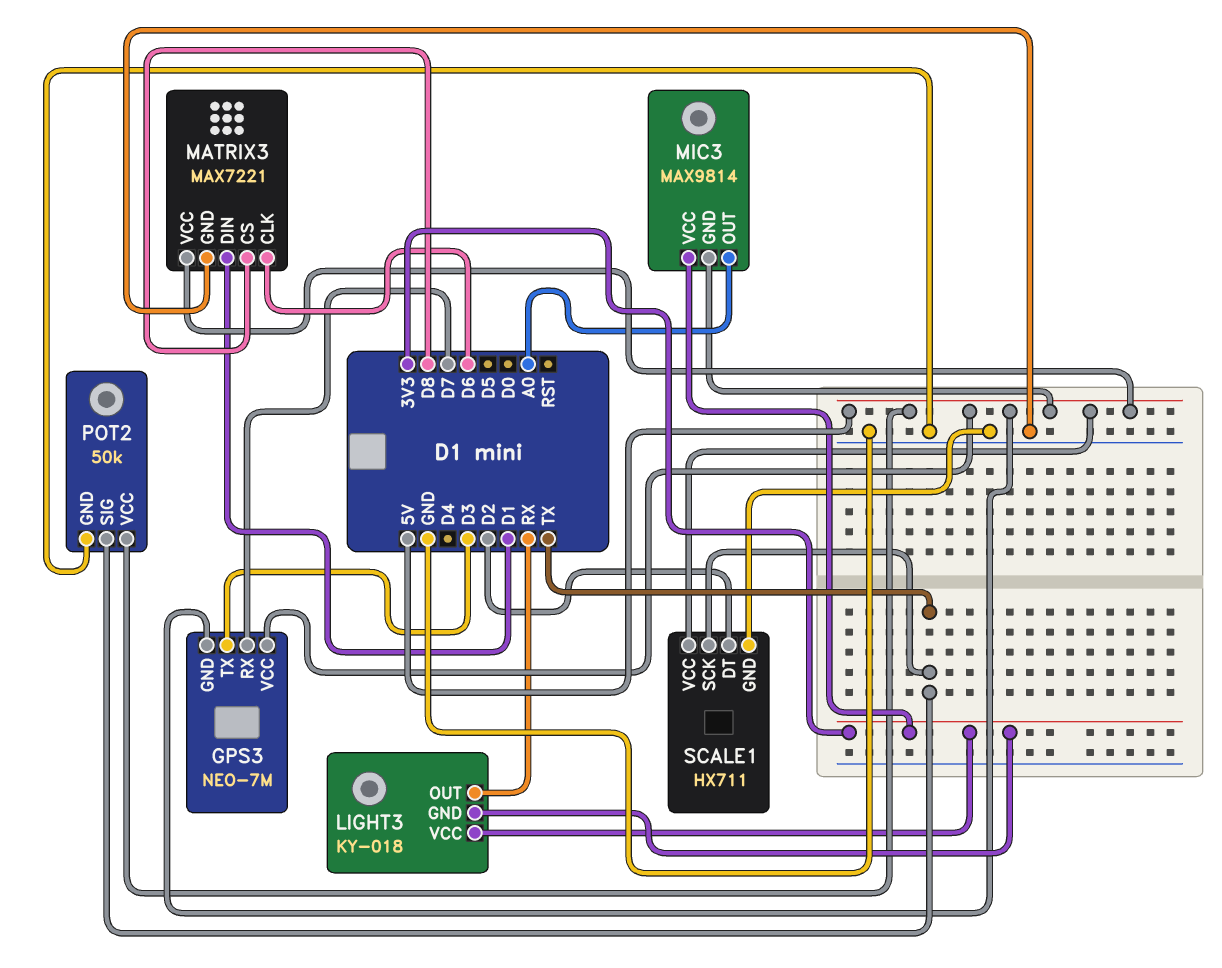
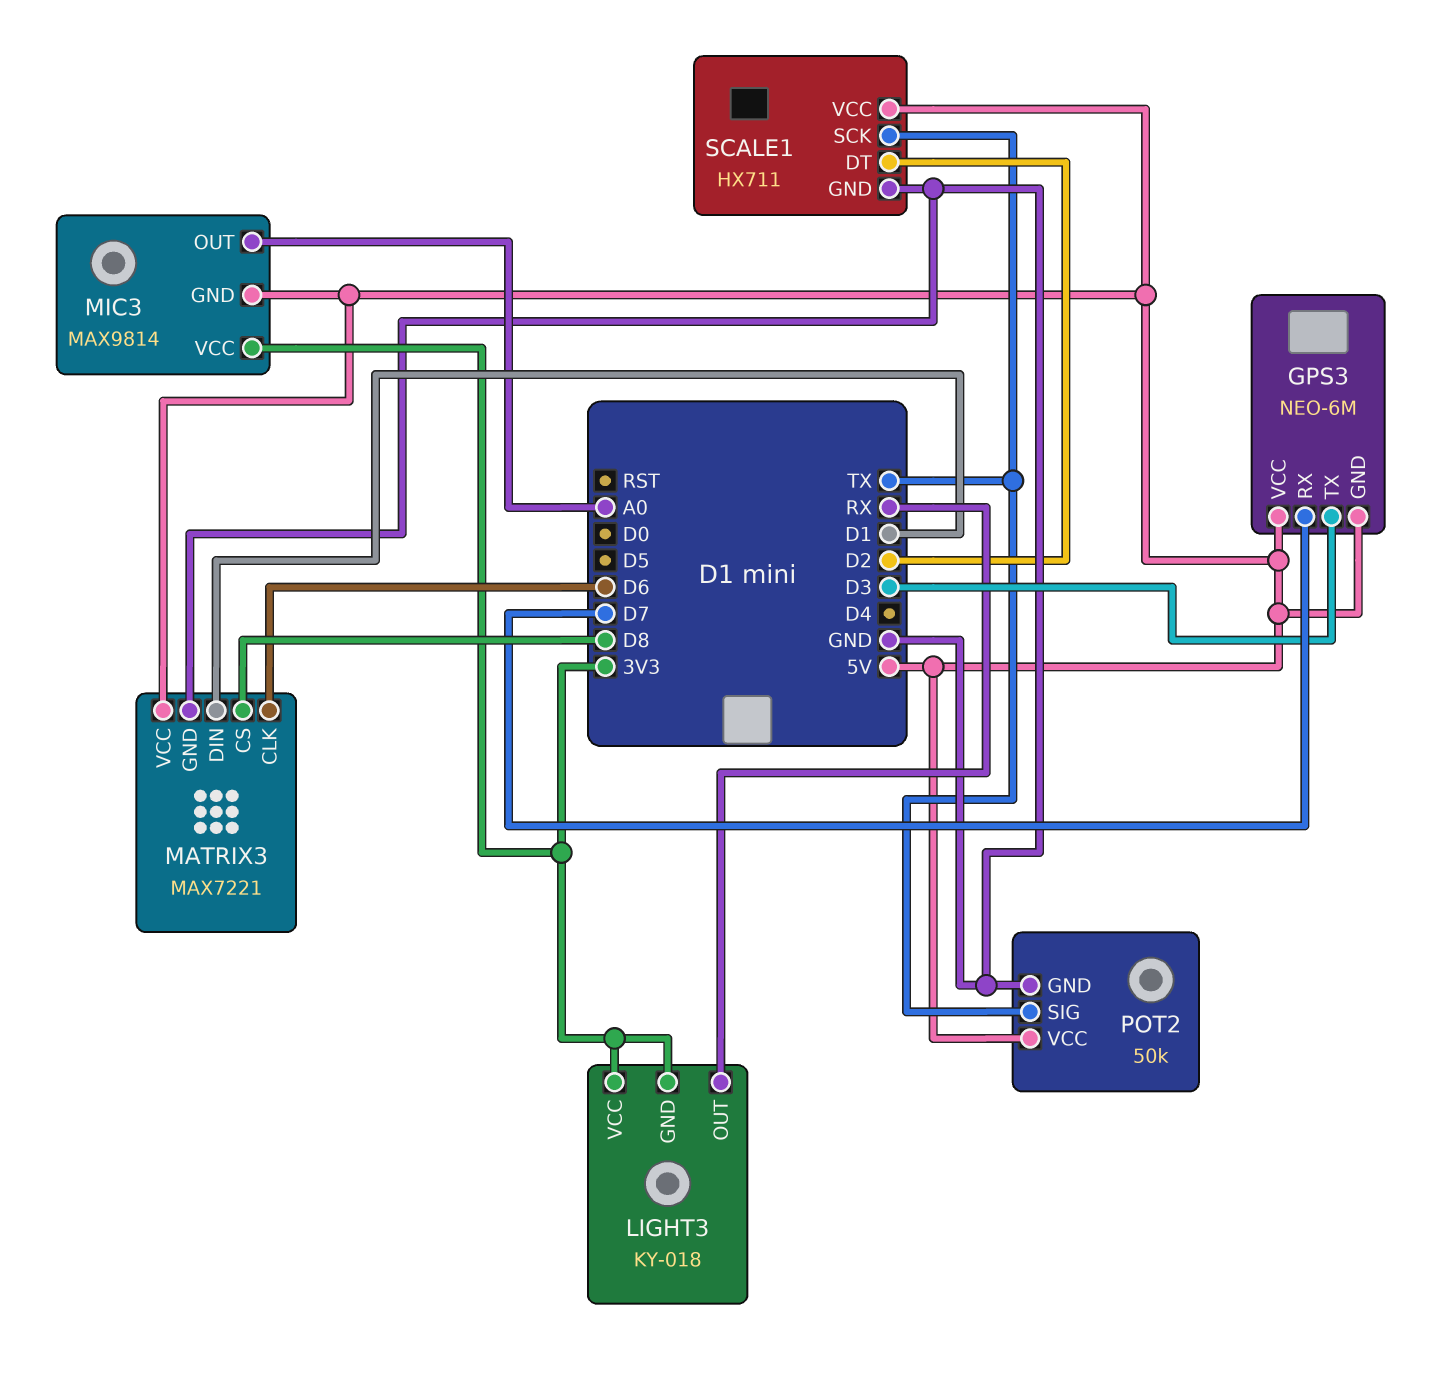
GPS3: NEO-7M -> NEO-6M

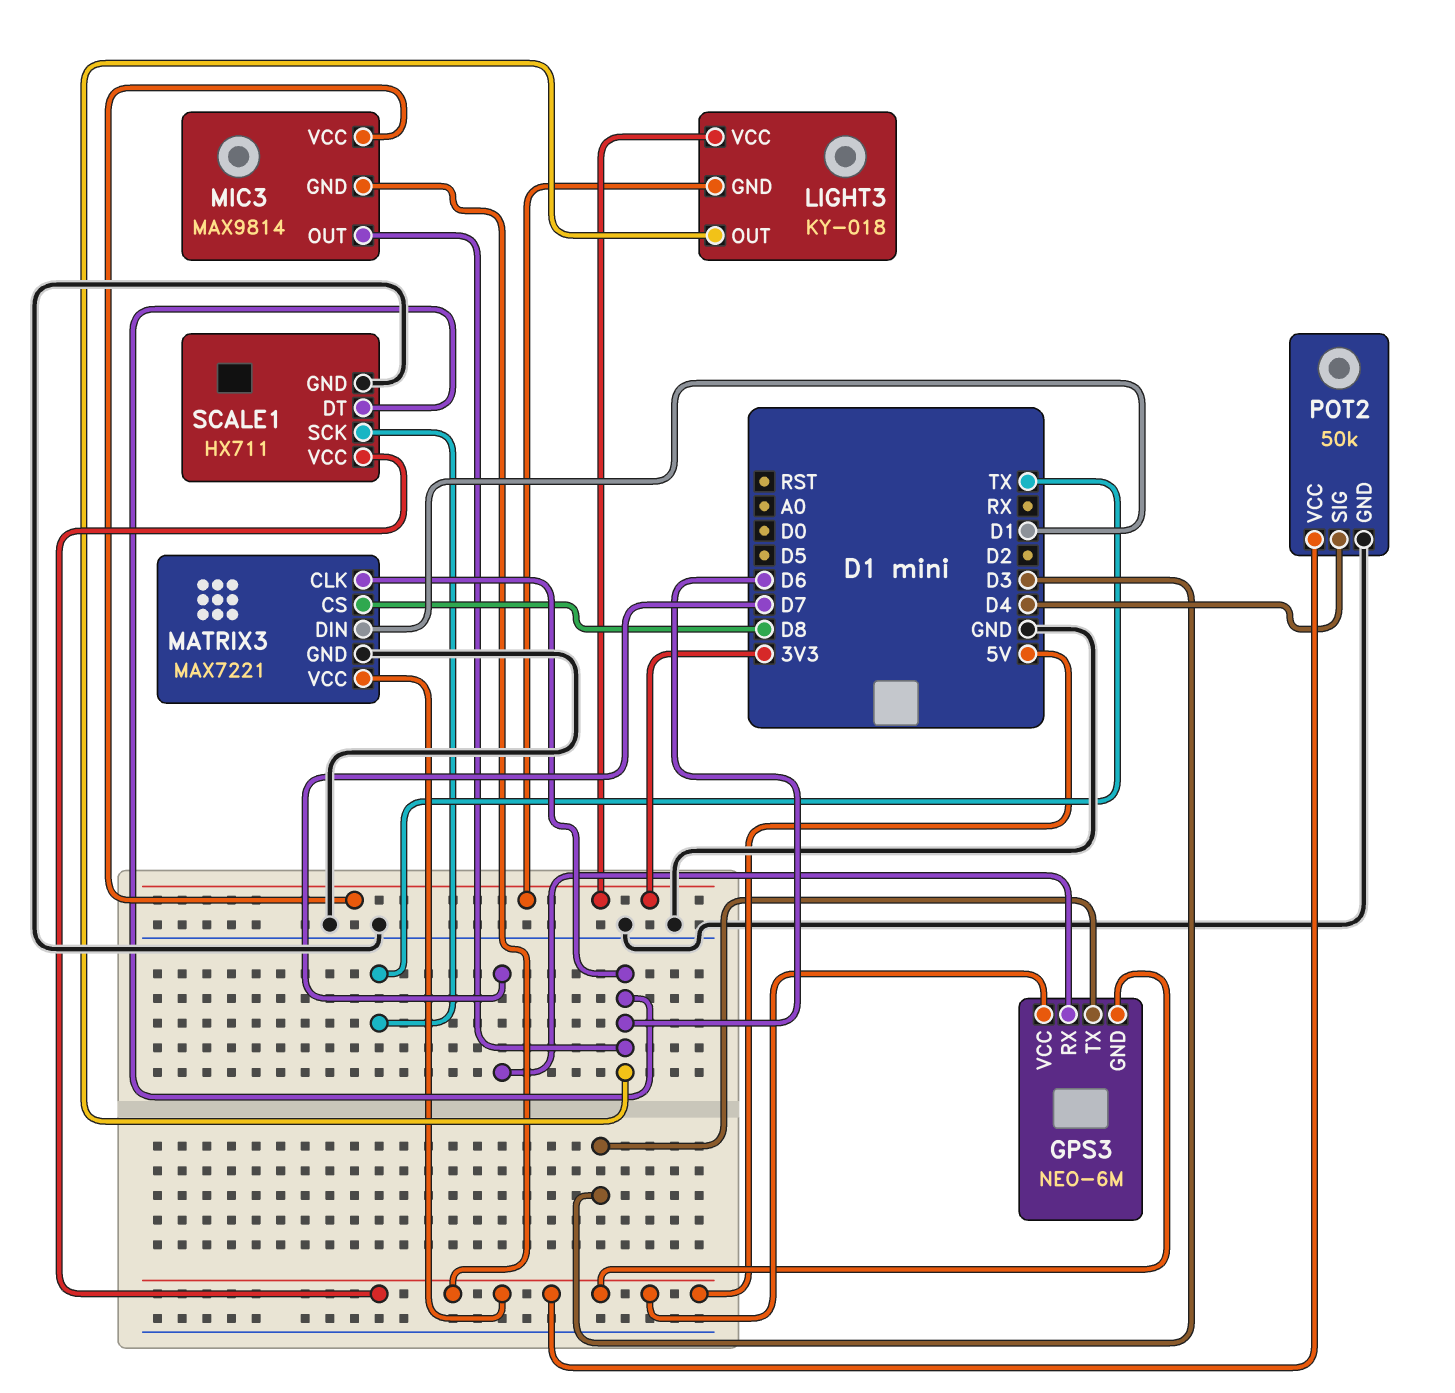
LIGHT3 pin OUT: RX -> D6
MIC3 pin OUT: A0 -> D6
POT2 pin SIG: TX -> D4
SCALE1 pin DT: D2 -> D6

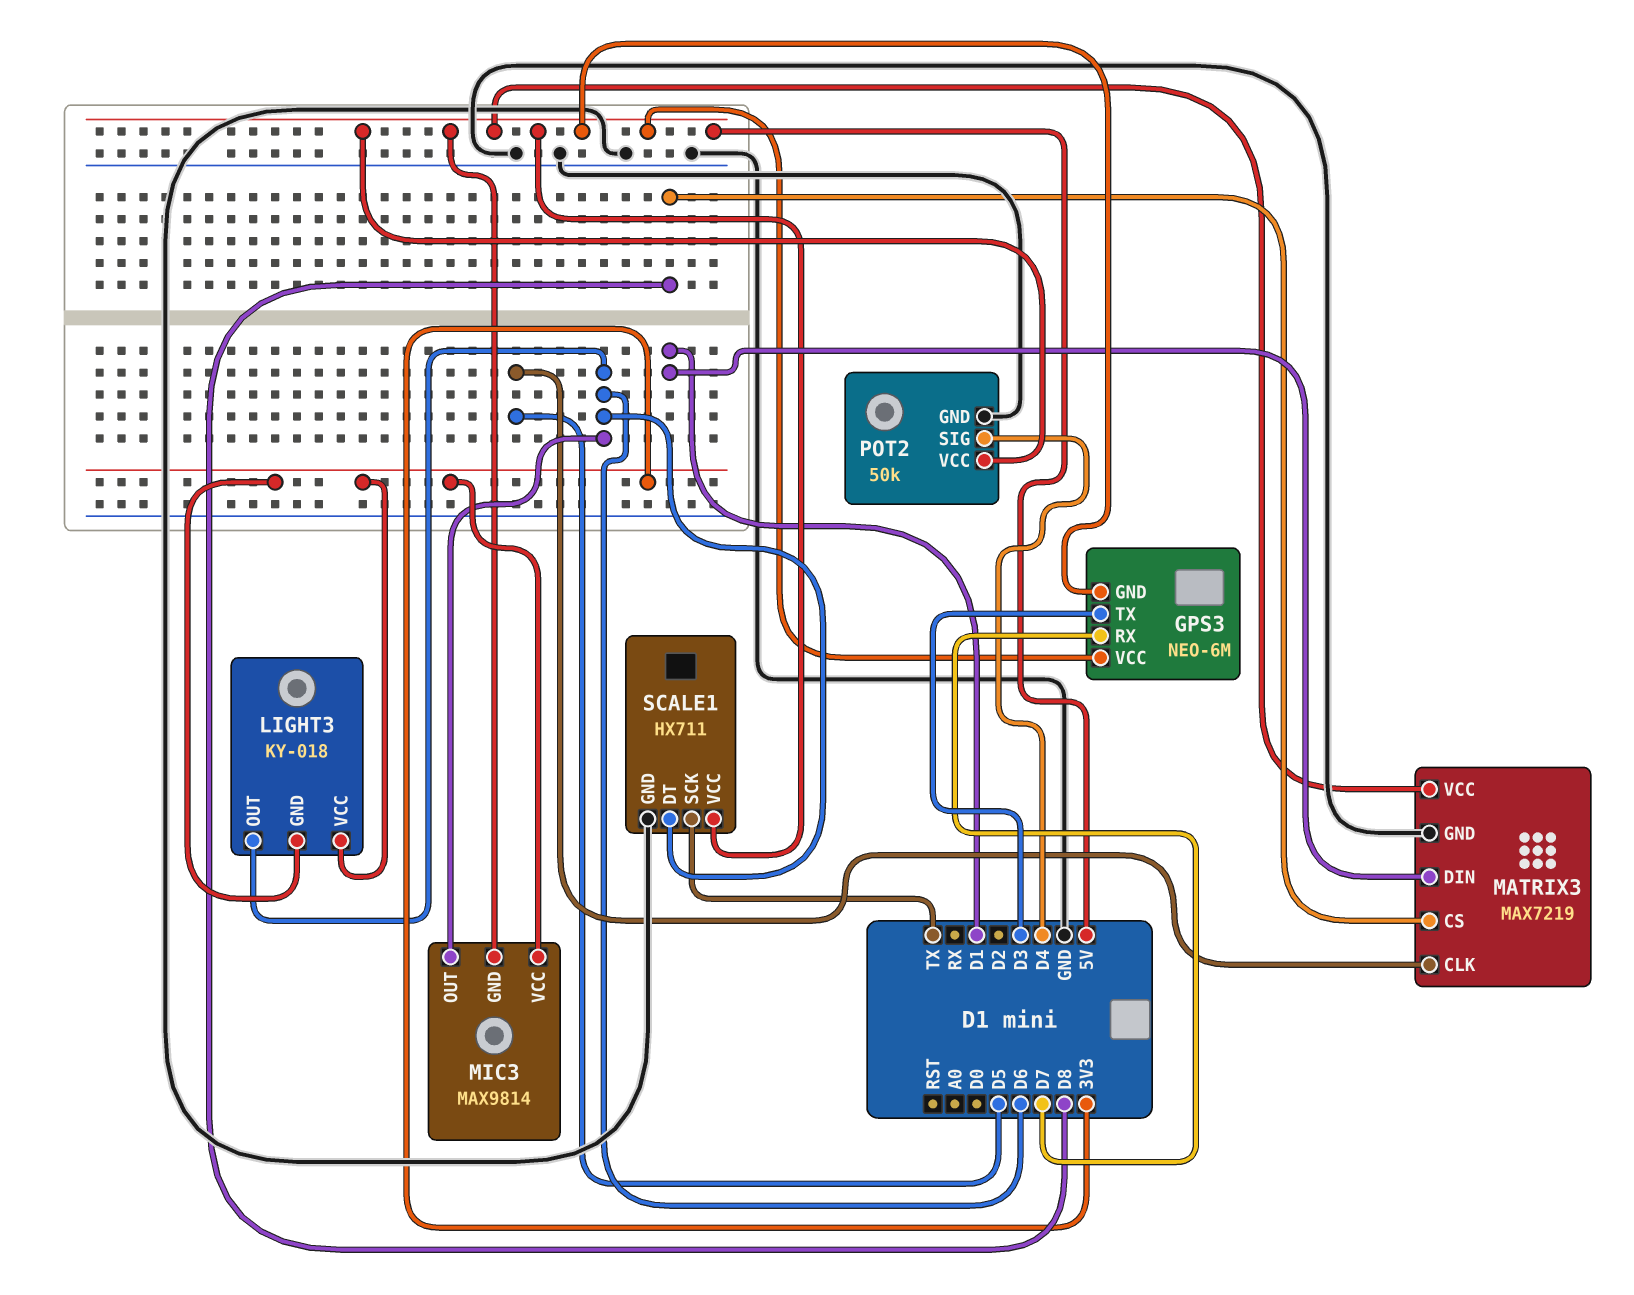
MATRIX3: MAX7221 -> MAX7219
MATRIX3 pin CLK: D6 -> D5

